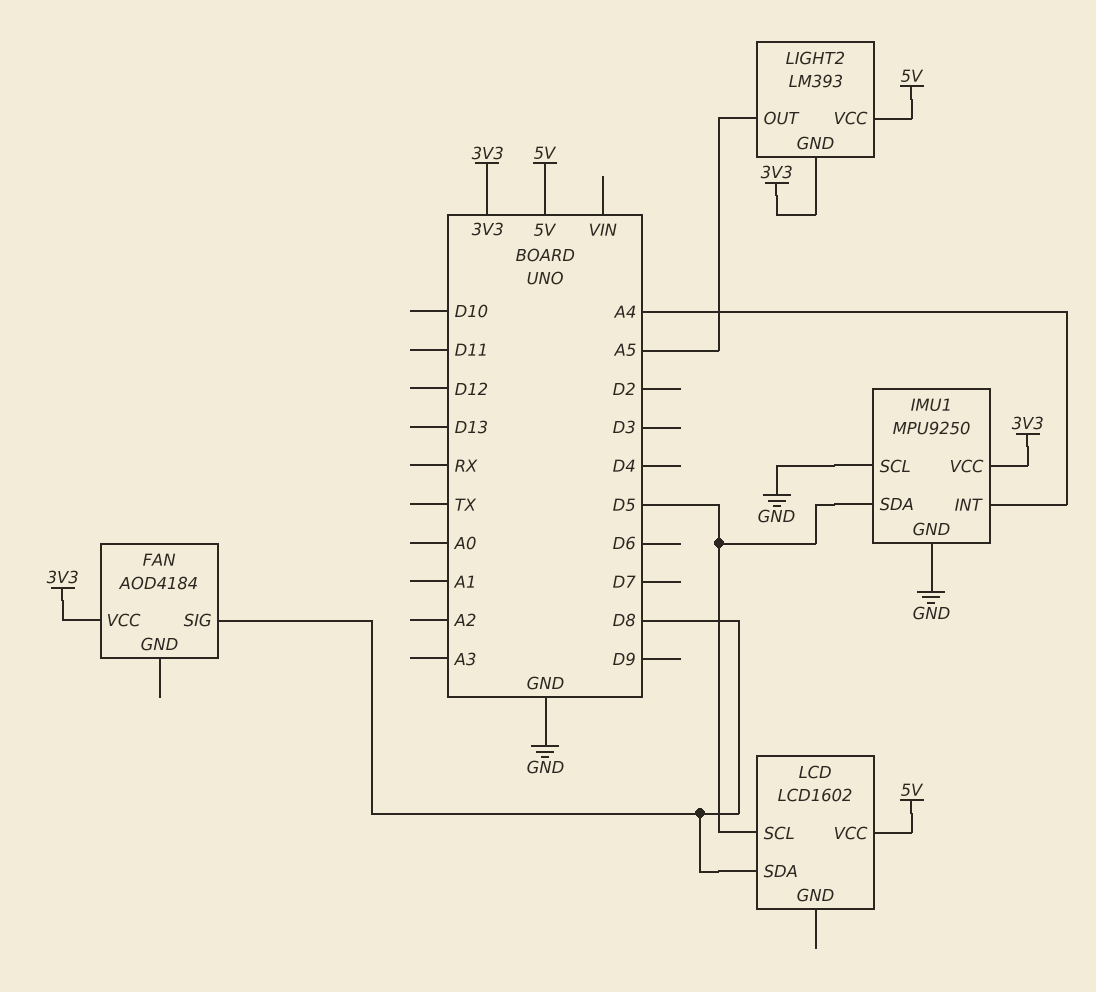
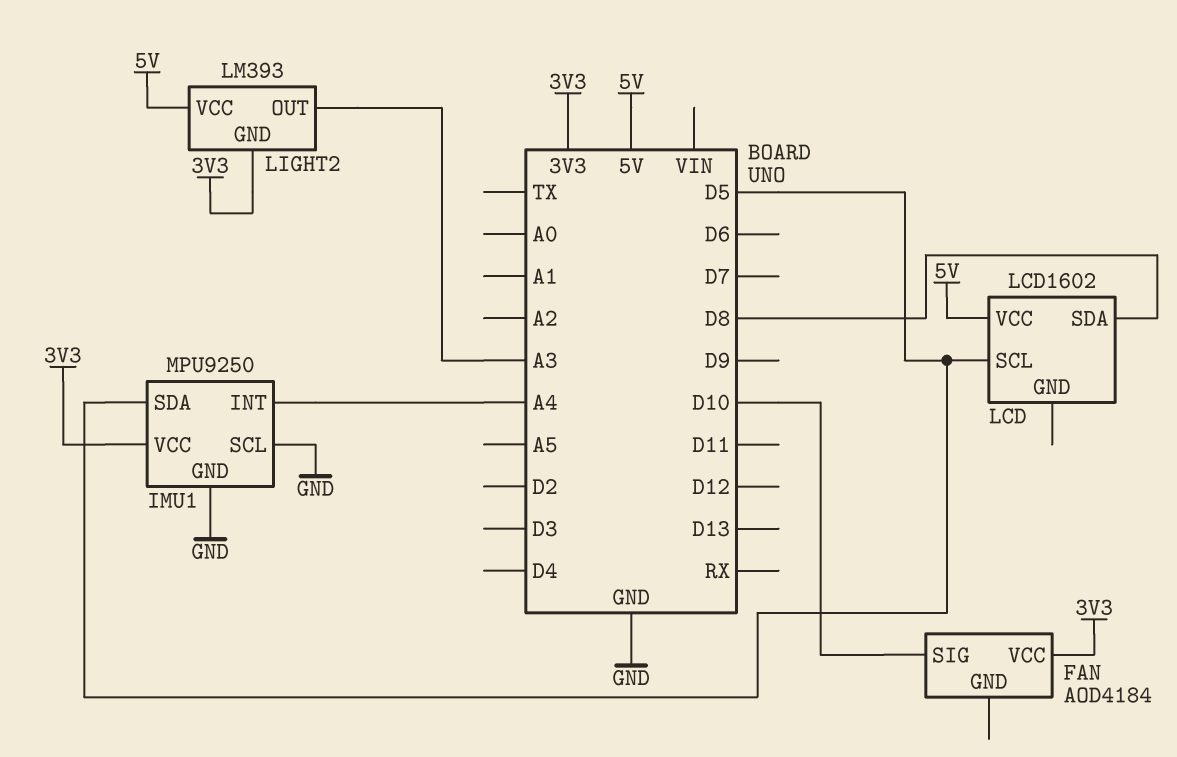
FAN pin SIG: D8 -> D10
LIGHT2 pin OUT: A5 -> A3

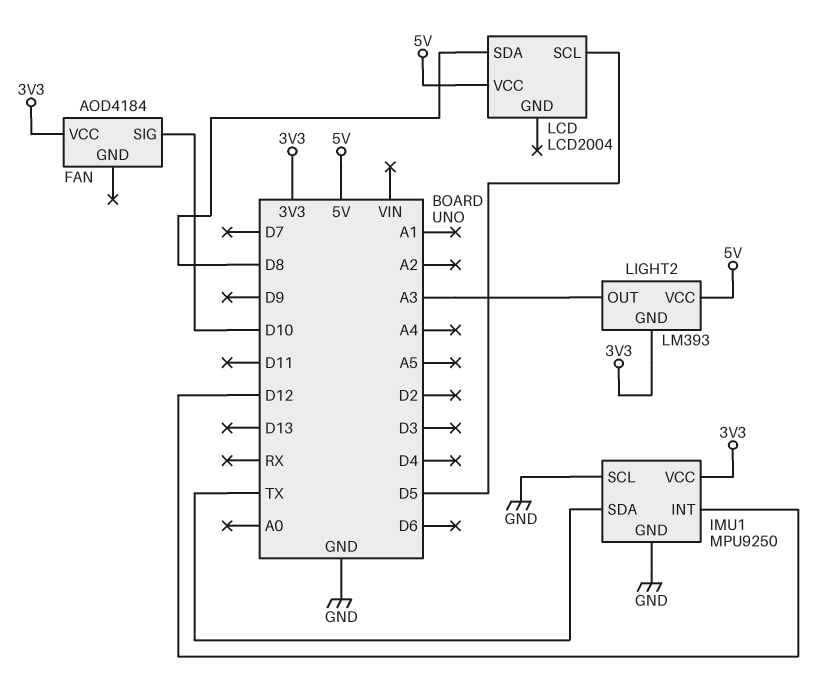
IMU1 pin INT: A4 -> D12
IMU1 pin SDA: D5 -> TX
LCD: LCD1602 -> LCD2004

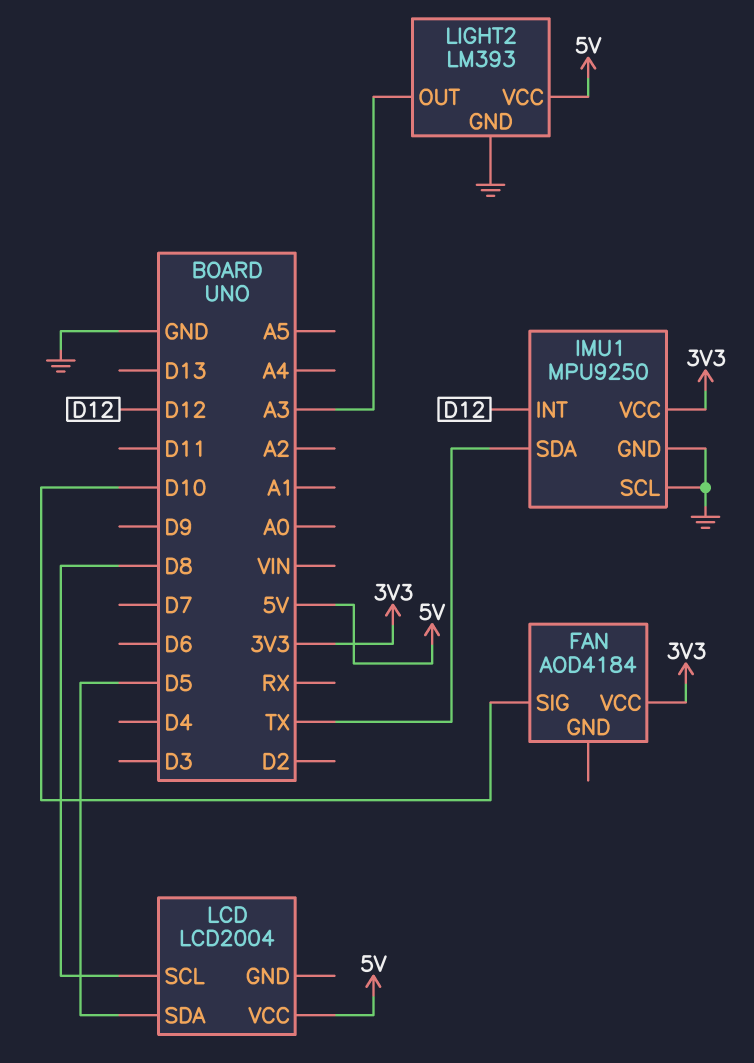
LCD pin SCL: D5 -> D8
LCD pin SDA: D8 -> D5
LIGHT2 pin GND: 3V3 -> GND

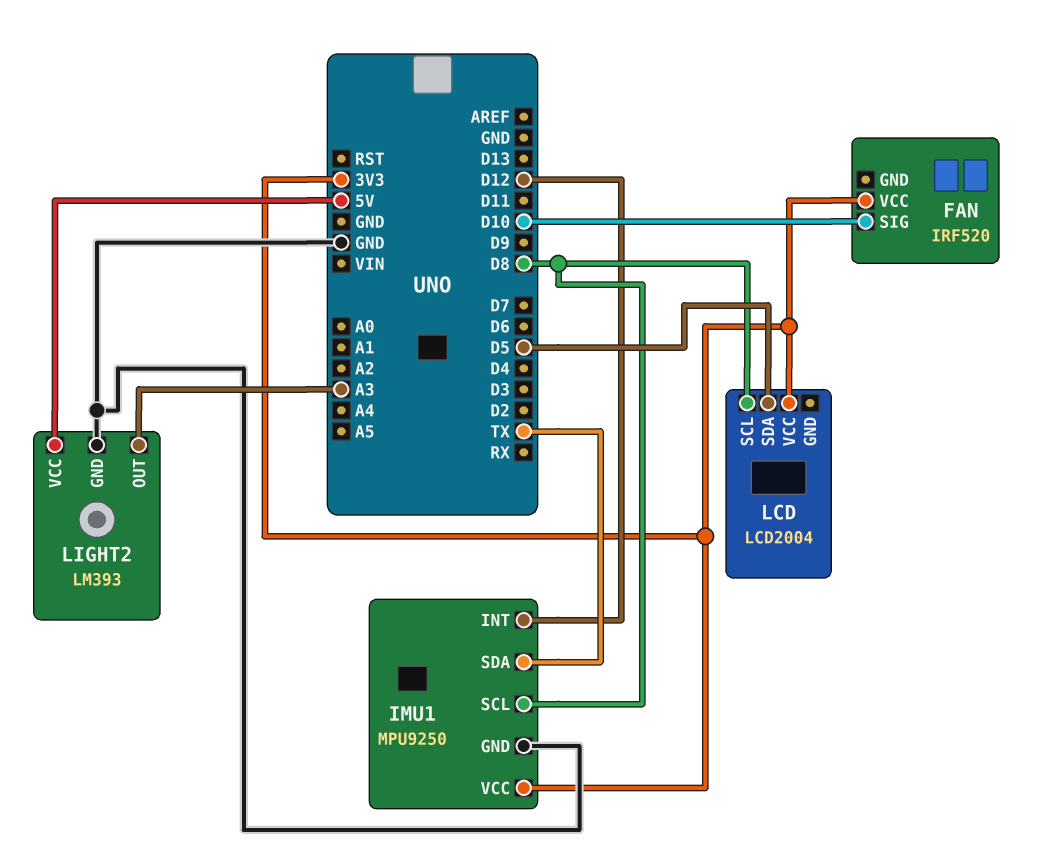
FAN: AOD4184 -> IRF520
IMU1 pin SCL: GND -> D8
LCD pin VCC: 5V -> 3V3

